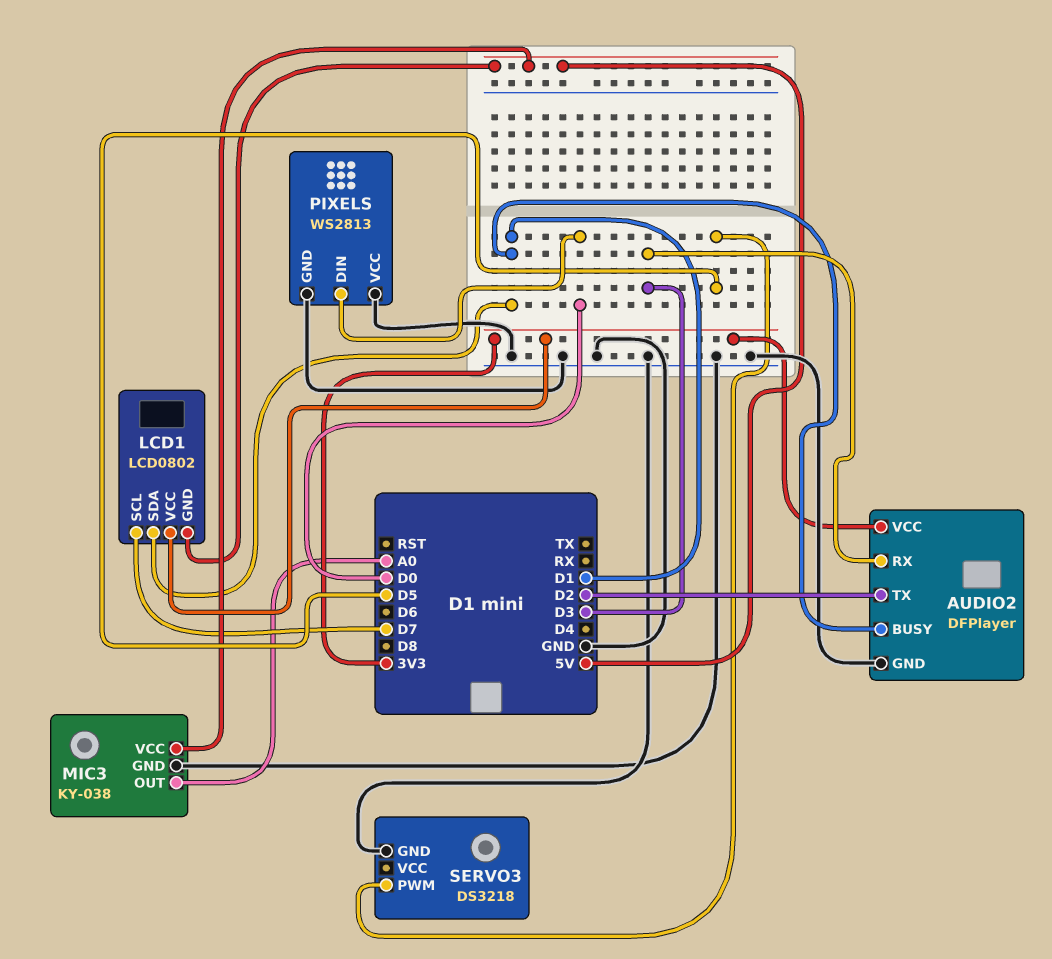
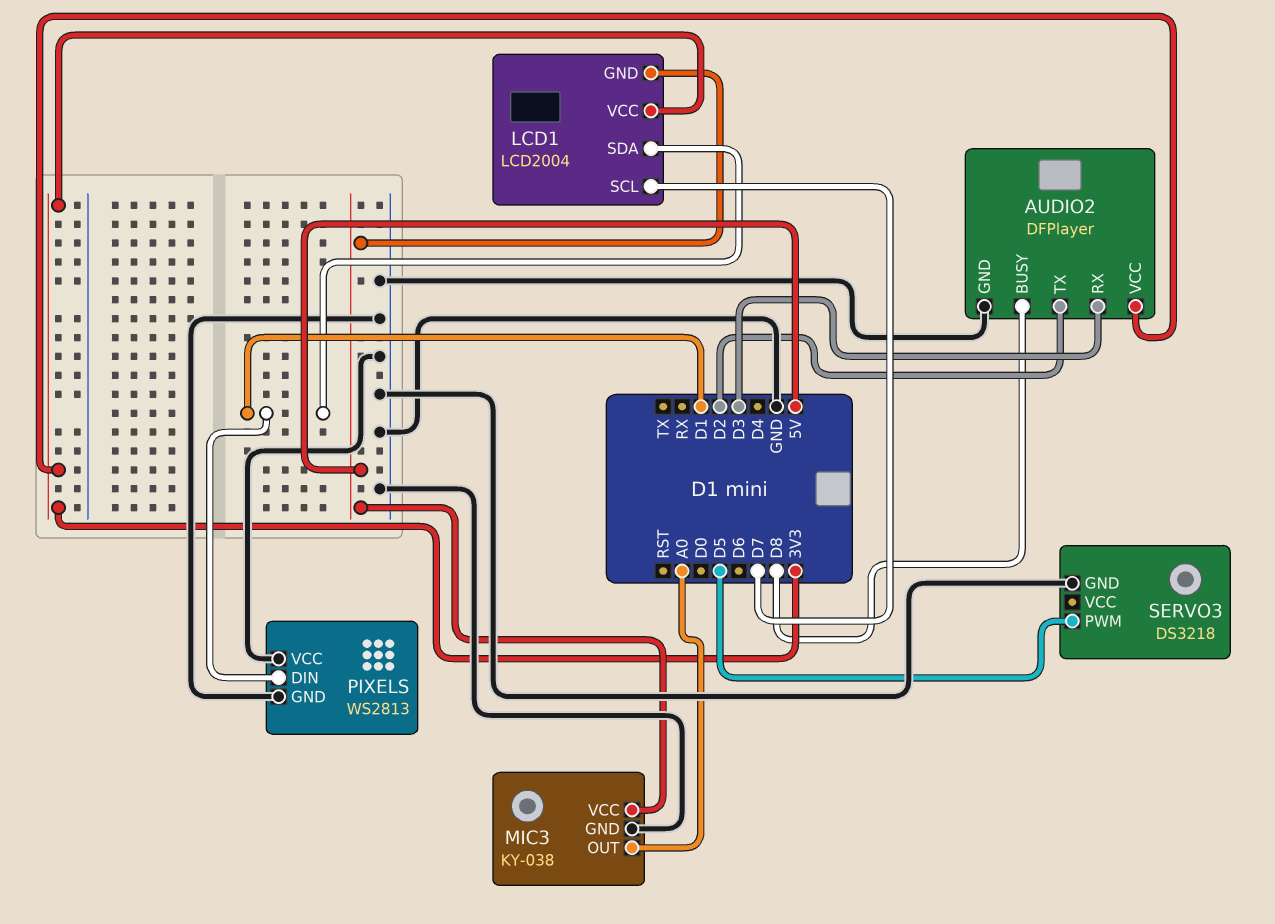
AUDIO2 pin BUSY: D1 -> D8
LCD1: LCD0802 -> LCD2004
PIXELS pin DIN: D0 -> D1

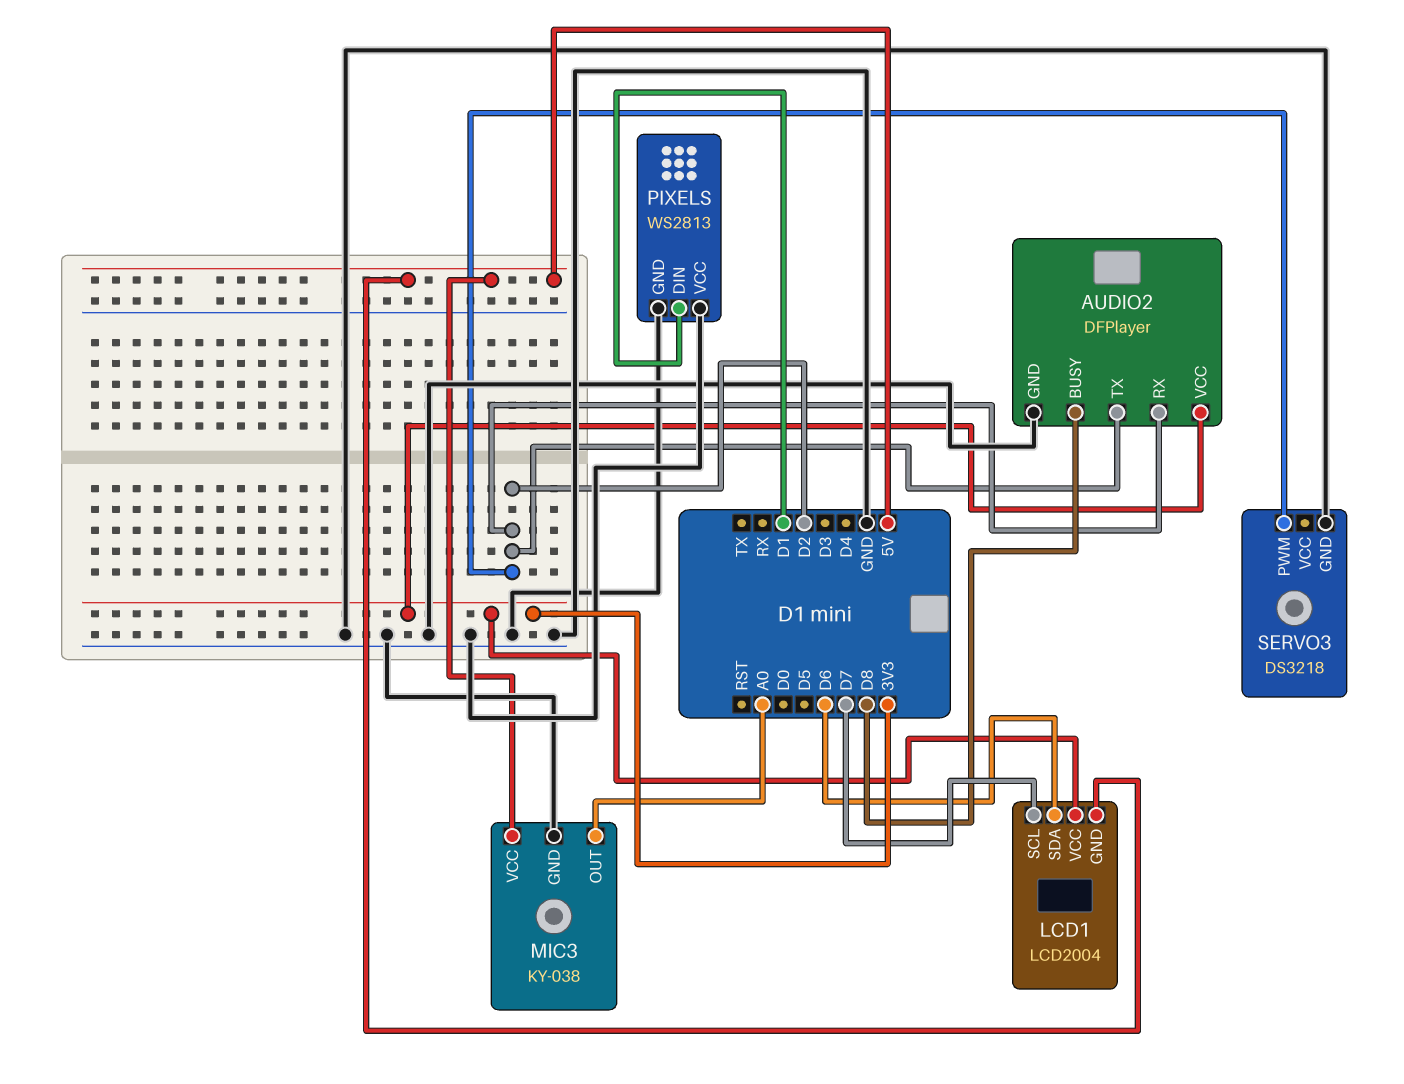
AUDIO2 pin RX: D3 -> D2
LCD1 pin SDA: D1 -> D6
SERVO3 pin PWM: D5 -> D2

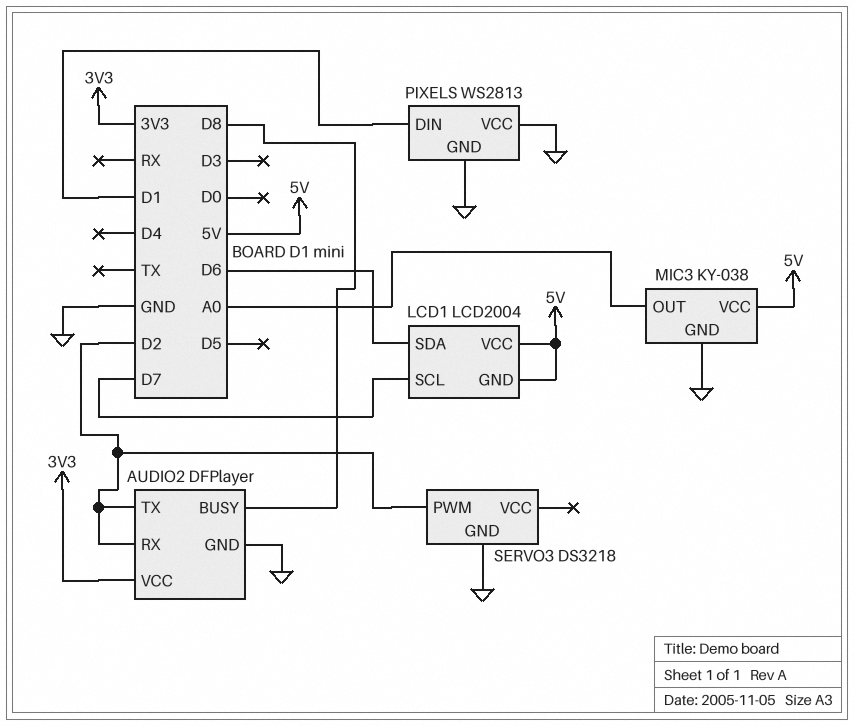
LCD1 pin VCC: 3V3 -> 5V

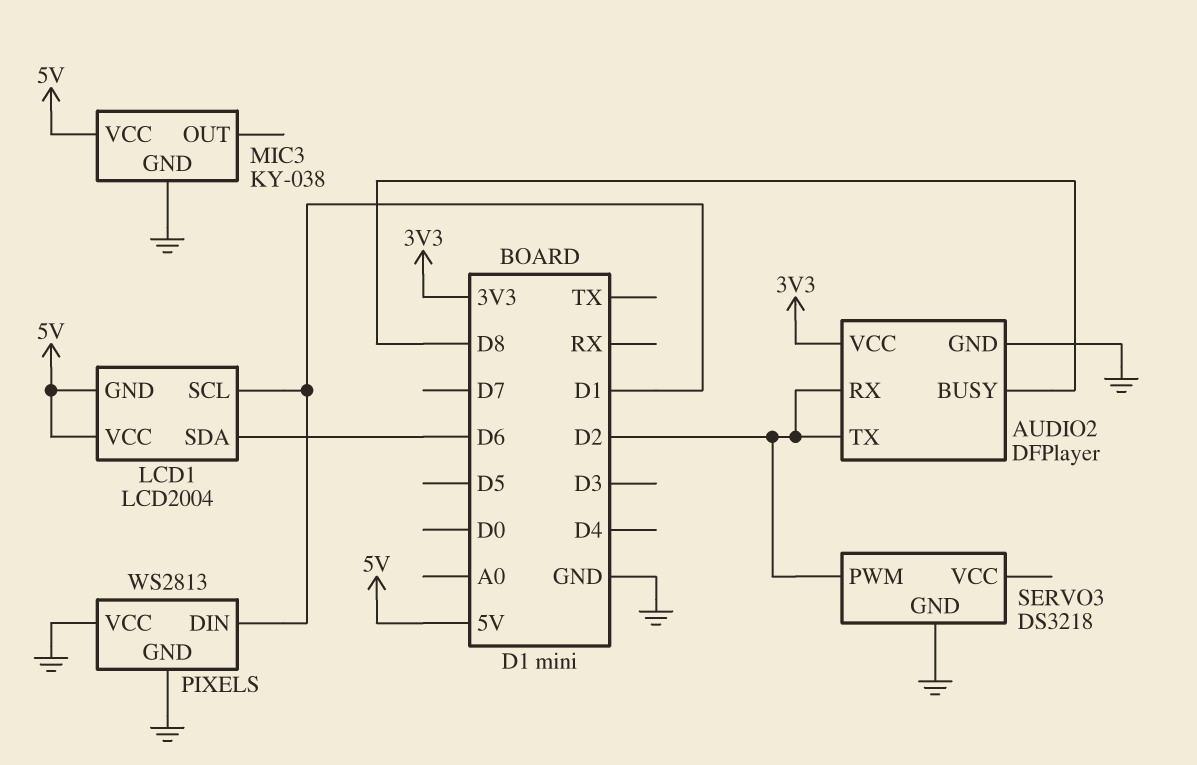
LCD1 pin SCL: D7 -> D1
MIC3 pin OUT: A0 -> none

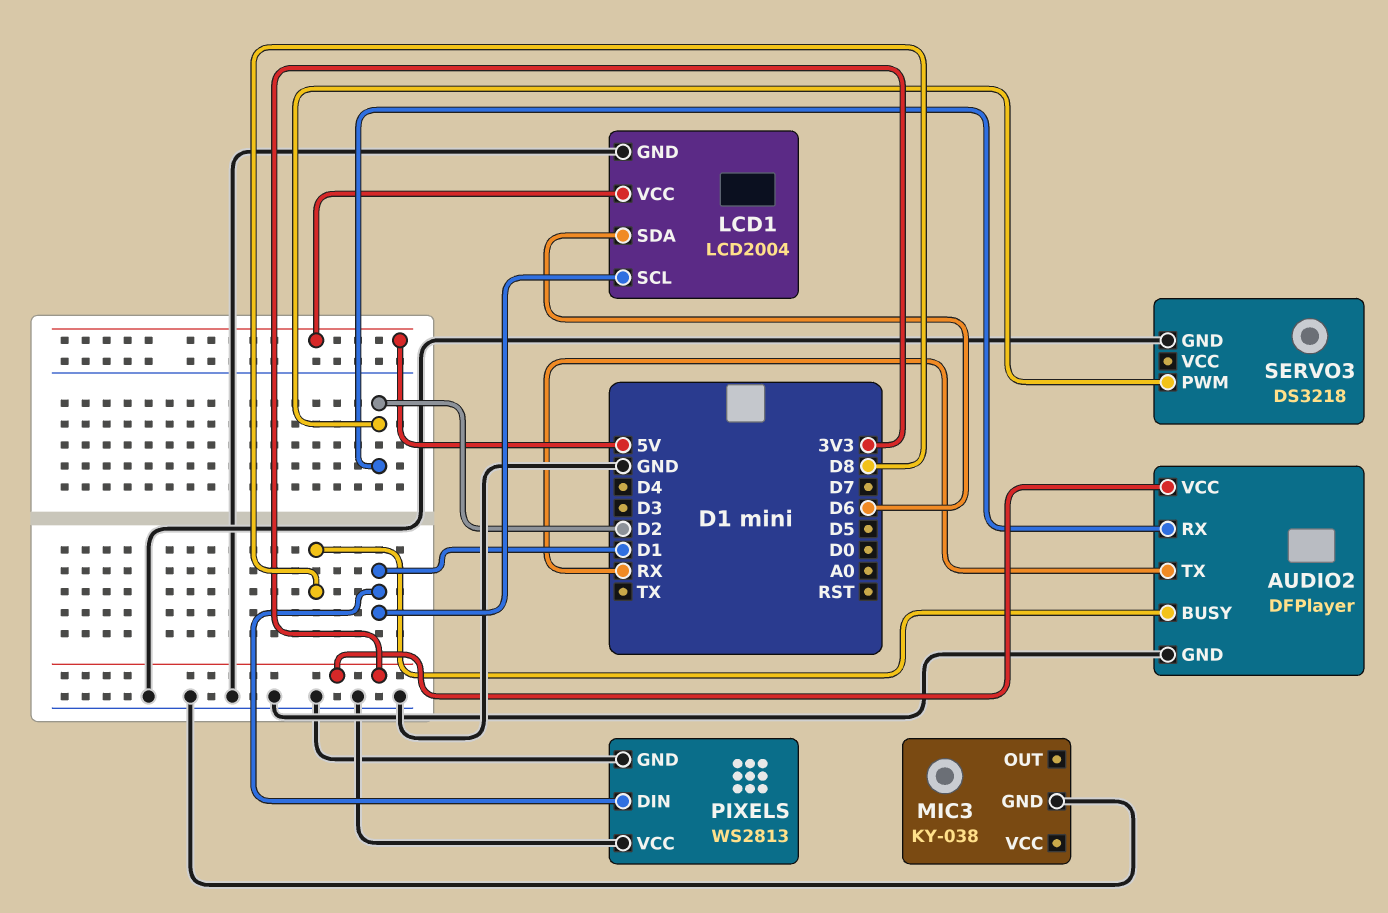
AUDIO2 pin TX: D2 -> RX
LCD1 pin GND: 5V -> GND
MIC3 pin VCC: 5V -> none

